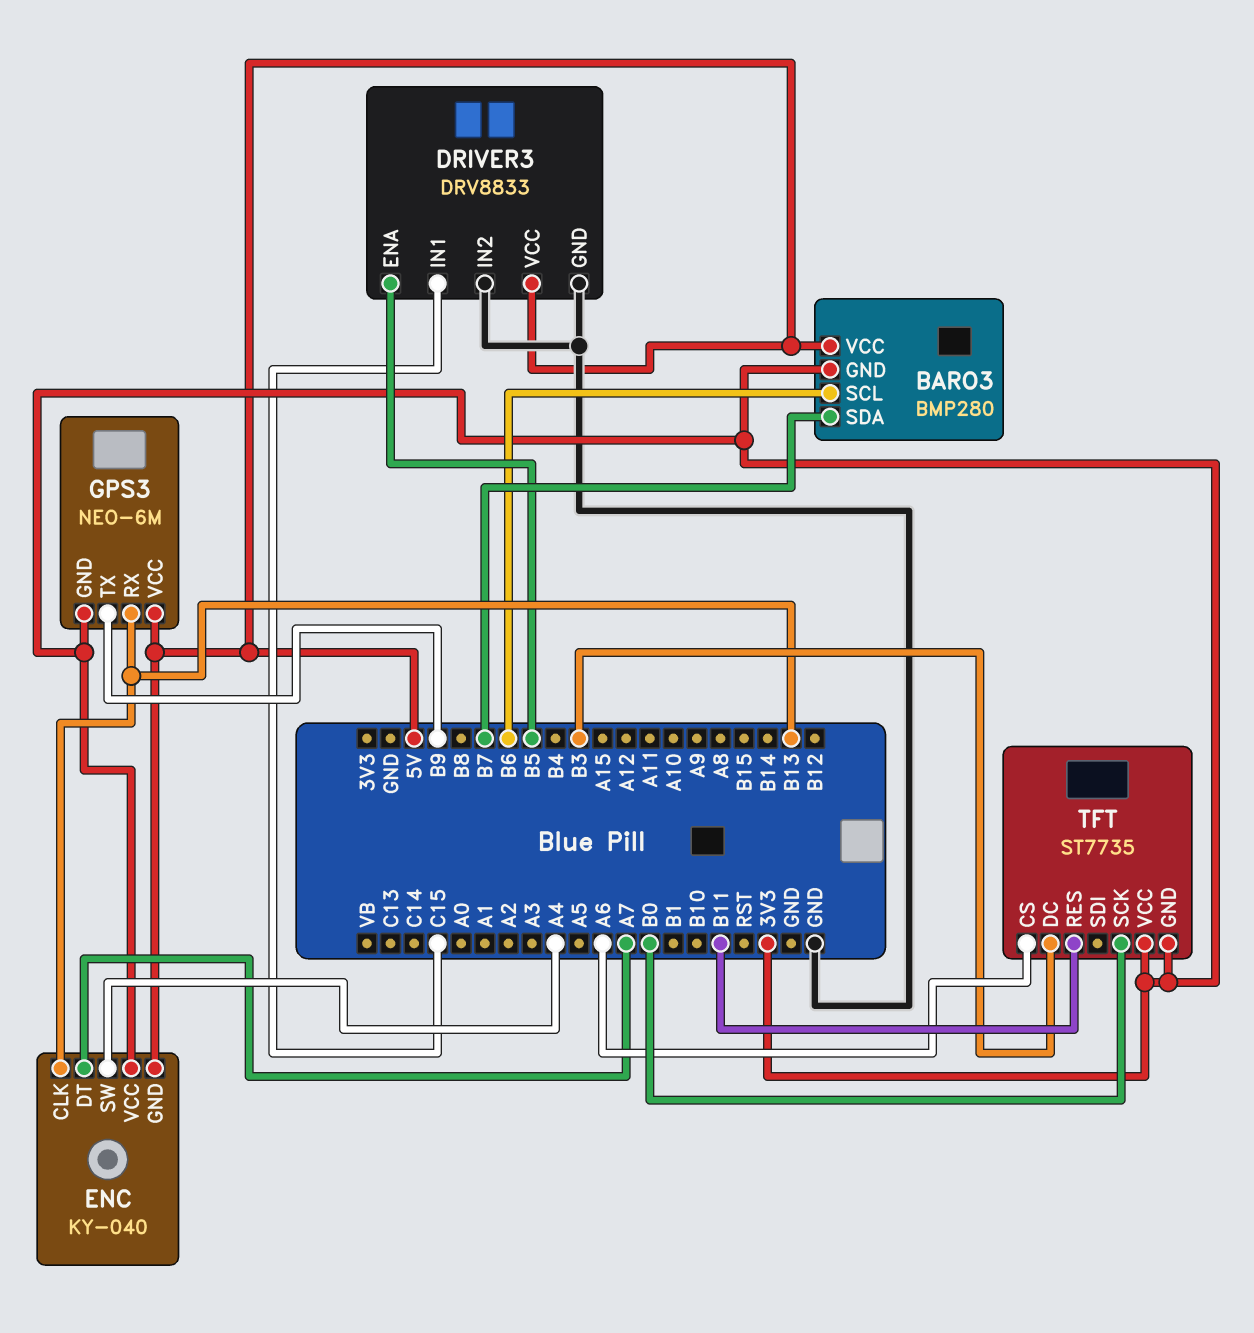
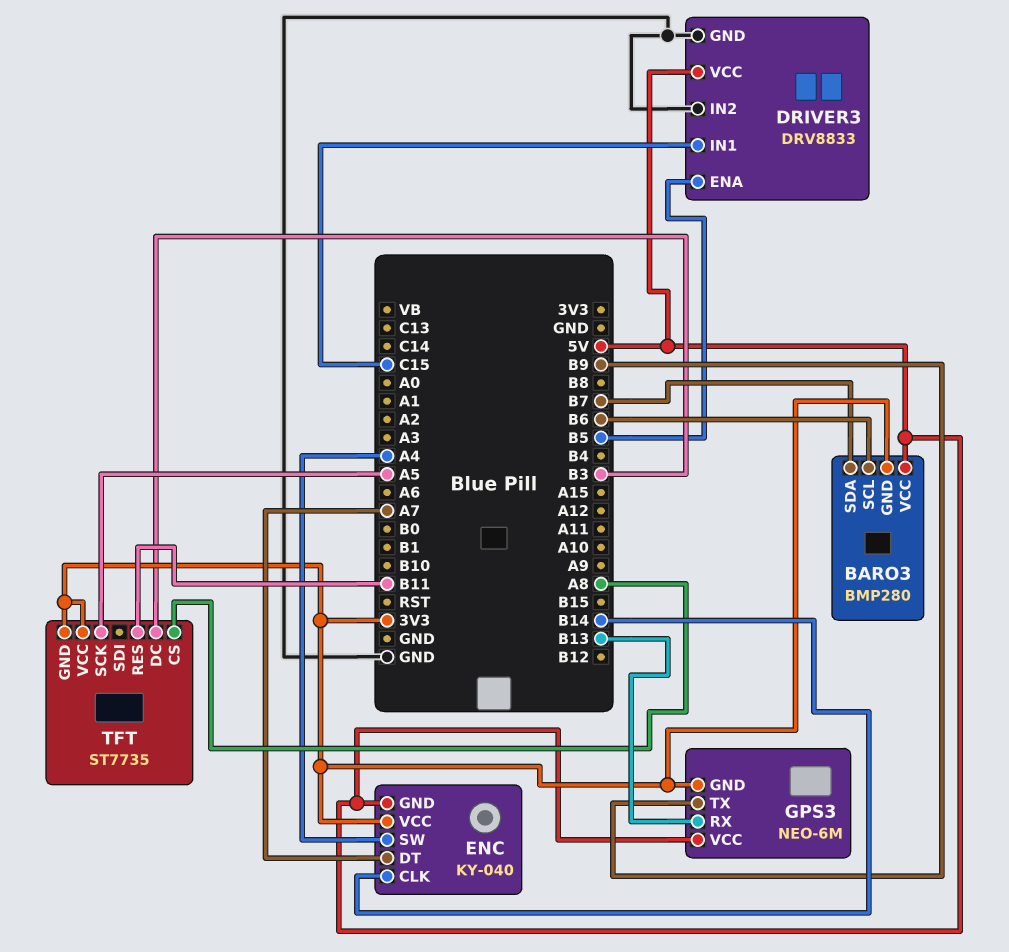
ENC pin CLK: B13 -> B14
TFT pin CS: A6 -> A8
TFT pin SCK: B0 -> A5

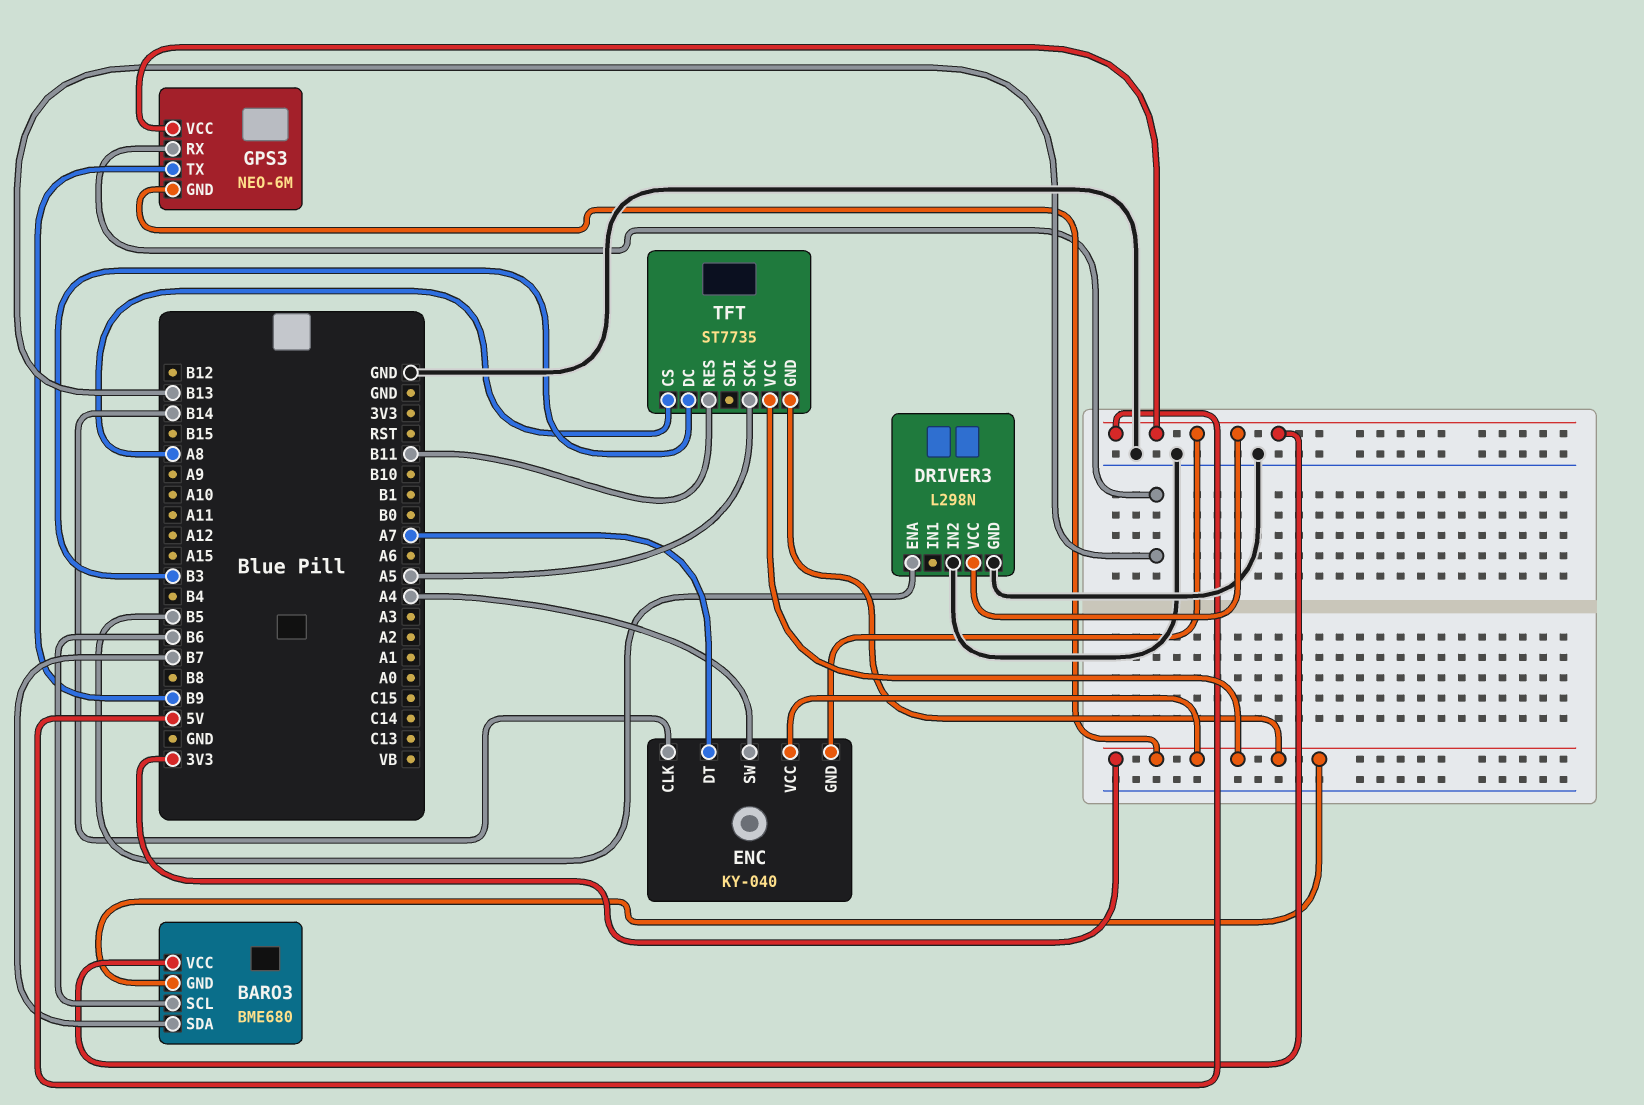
BARO3: BMP280 -> BME680
DRIVER3: DRV8833 -> L298N
DRIVER3 pin IN1: C15 -> none

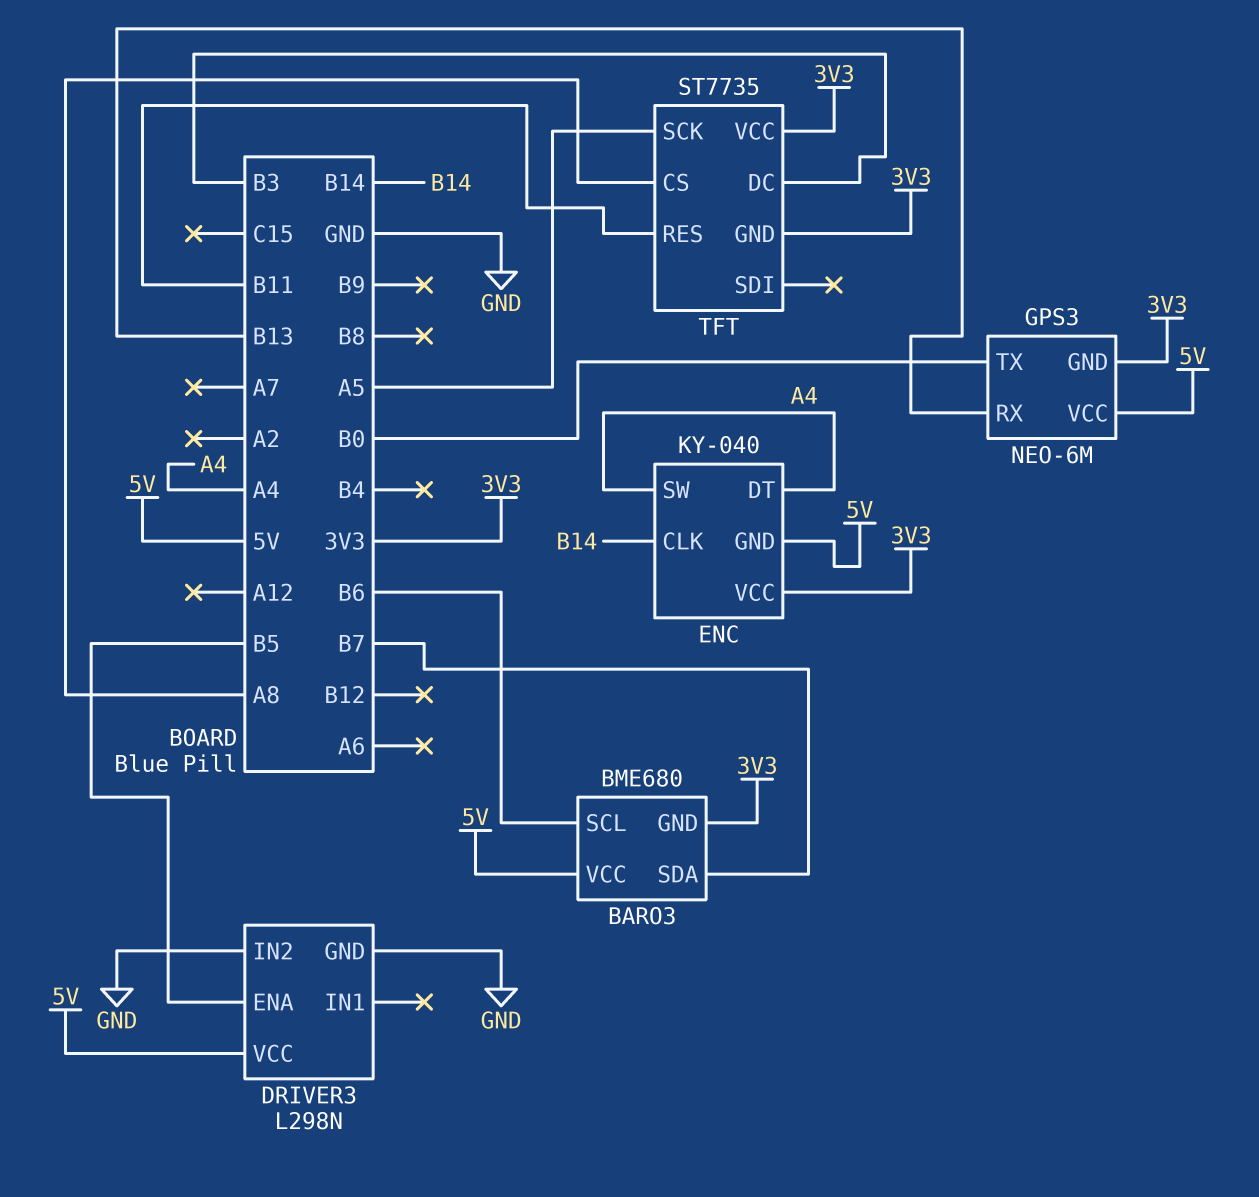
ENC pin DT: A7 -> A4
GPS3 pin TX: B9 -> B0

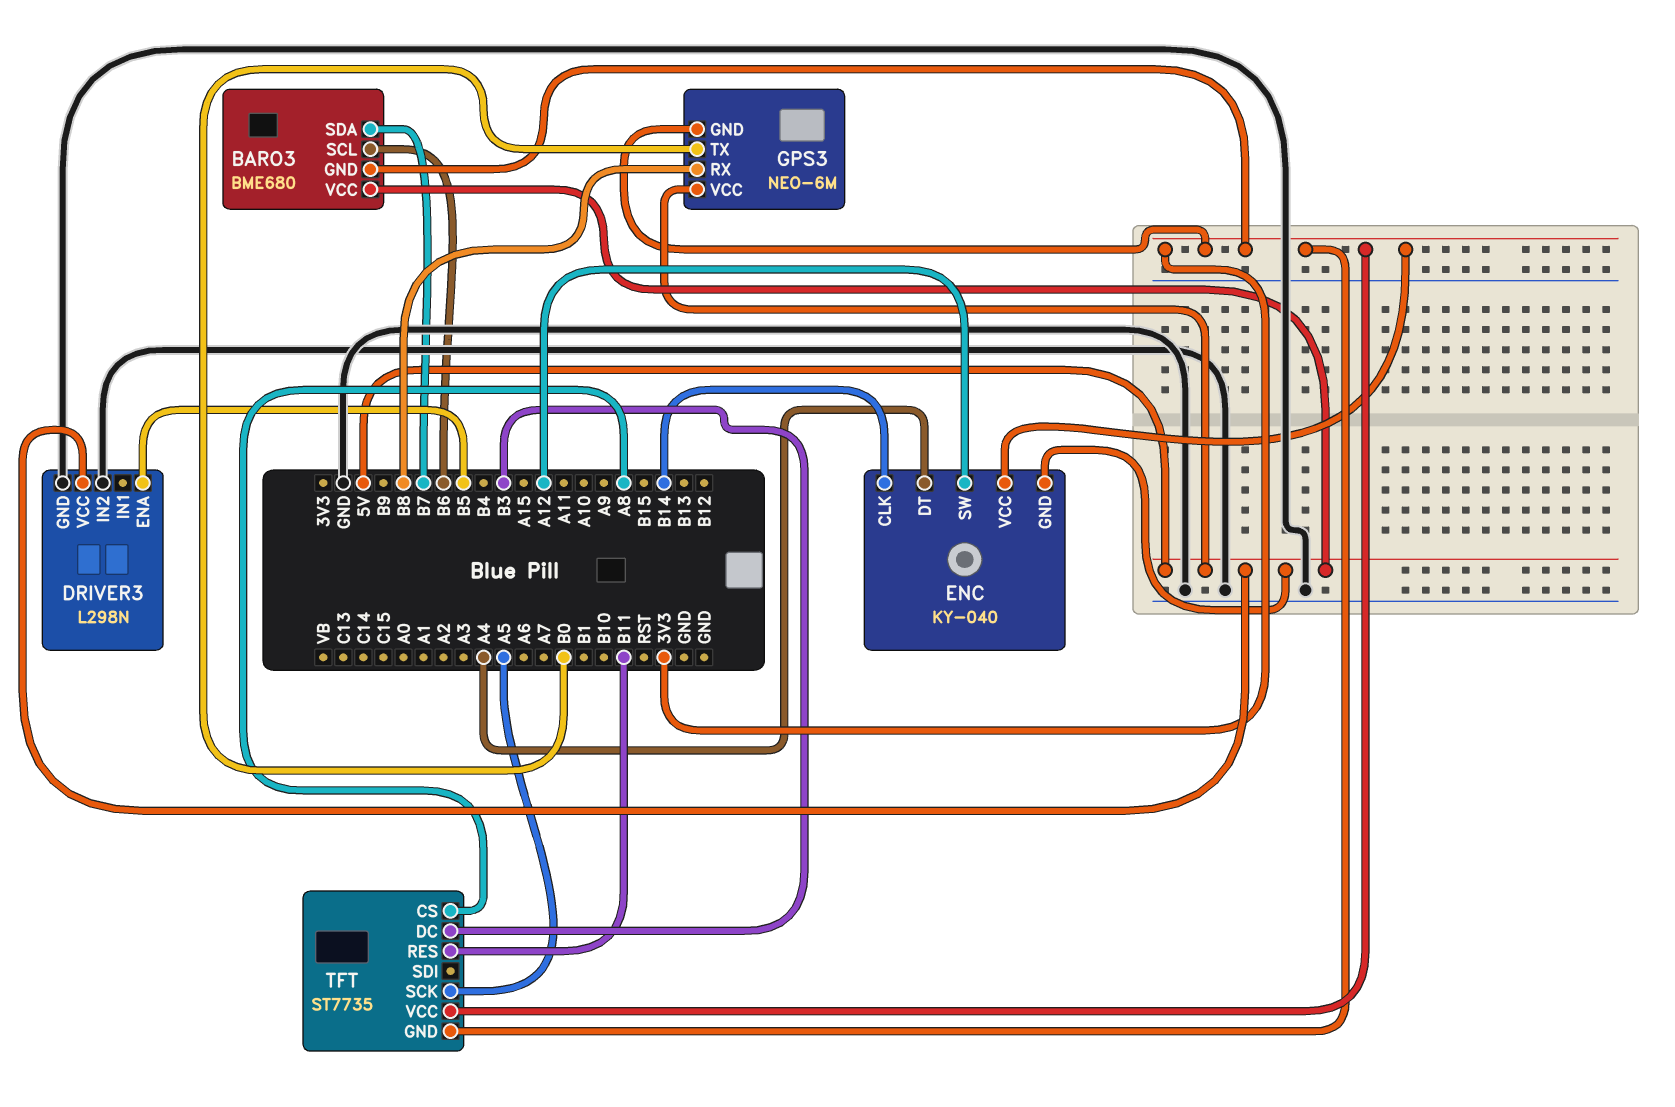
ENC pin SW: A4 -> A12
GPS3 pin RX: B13 -> B8

